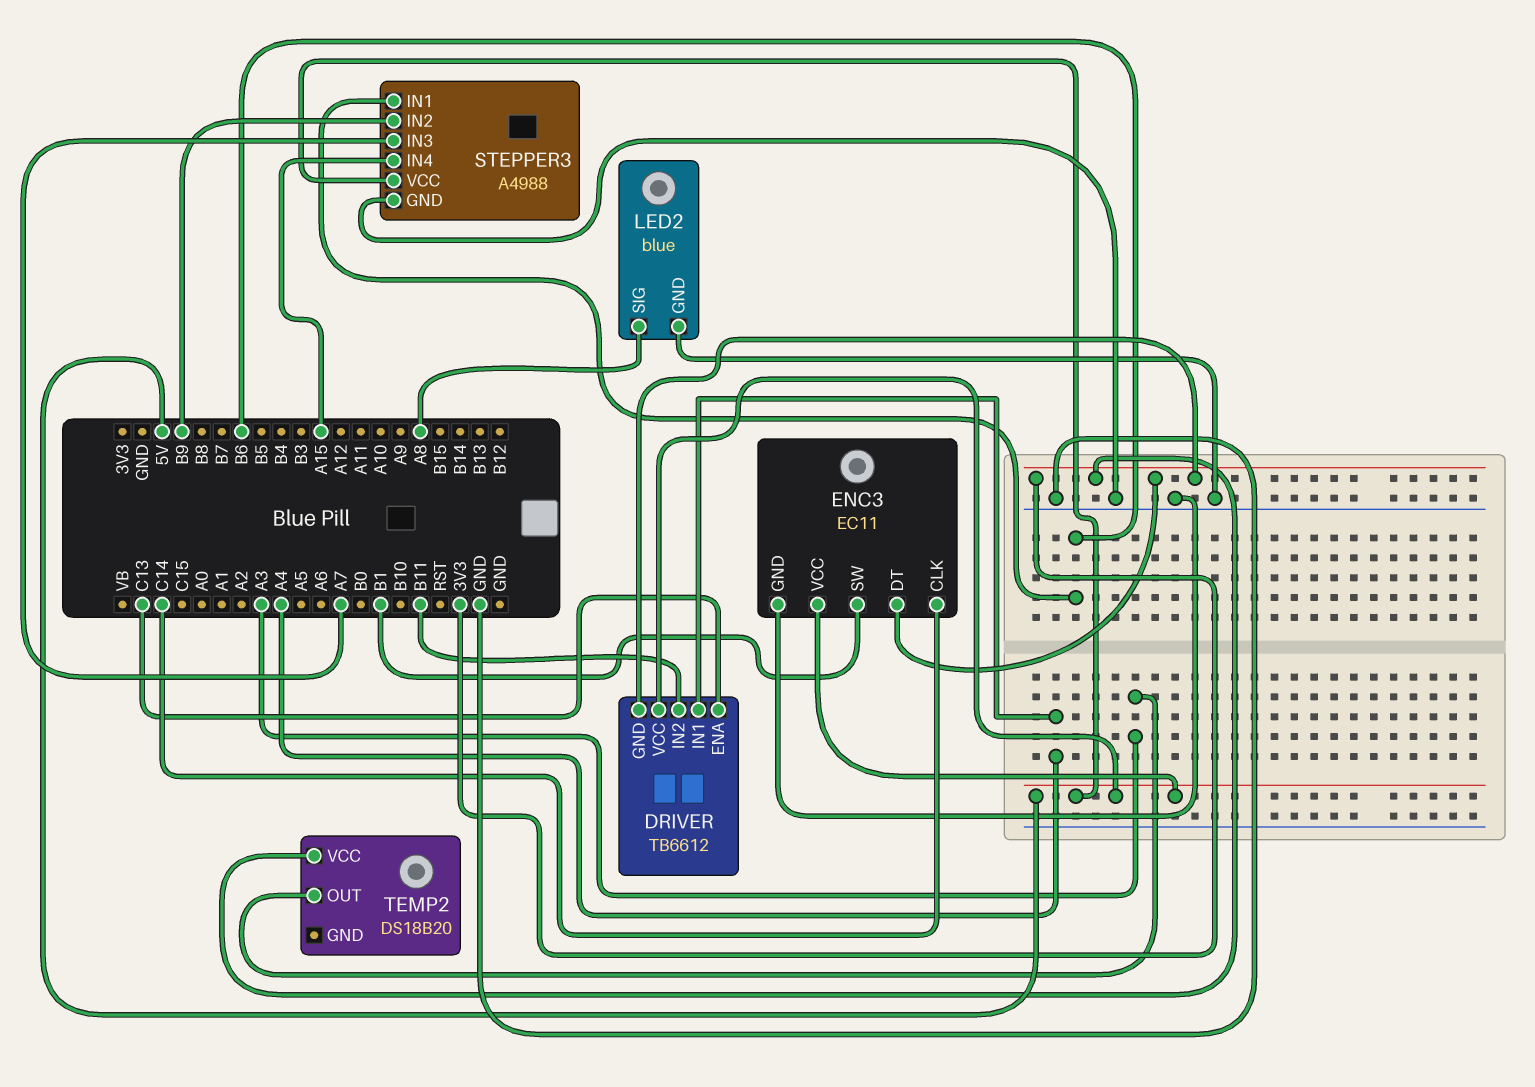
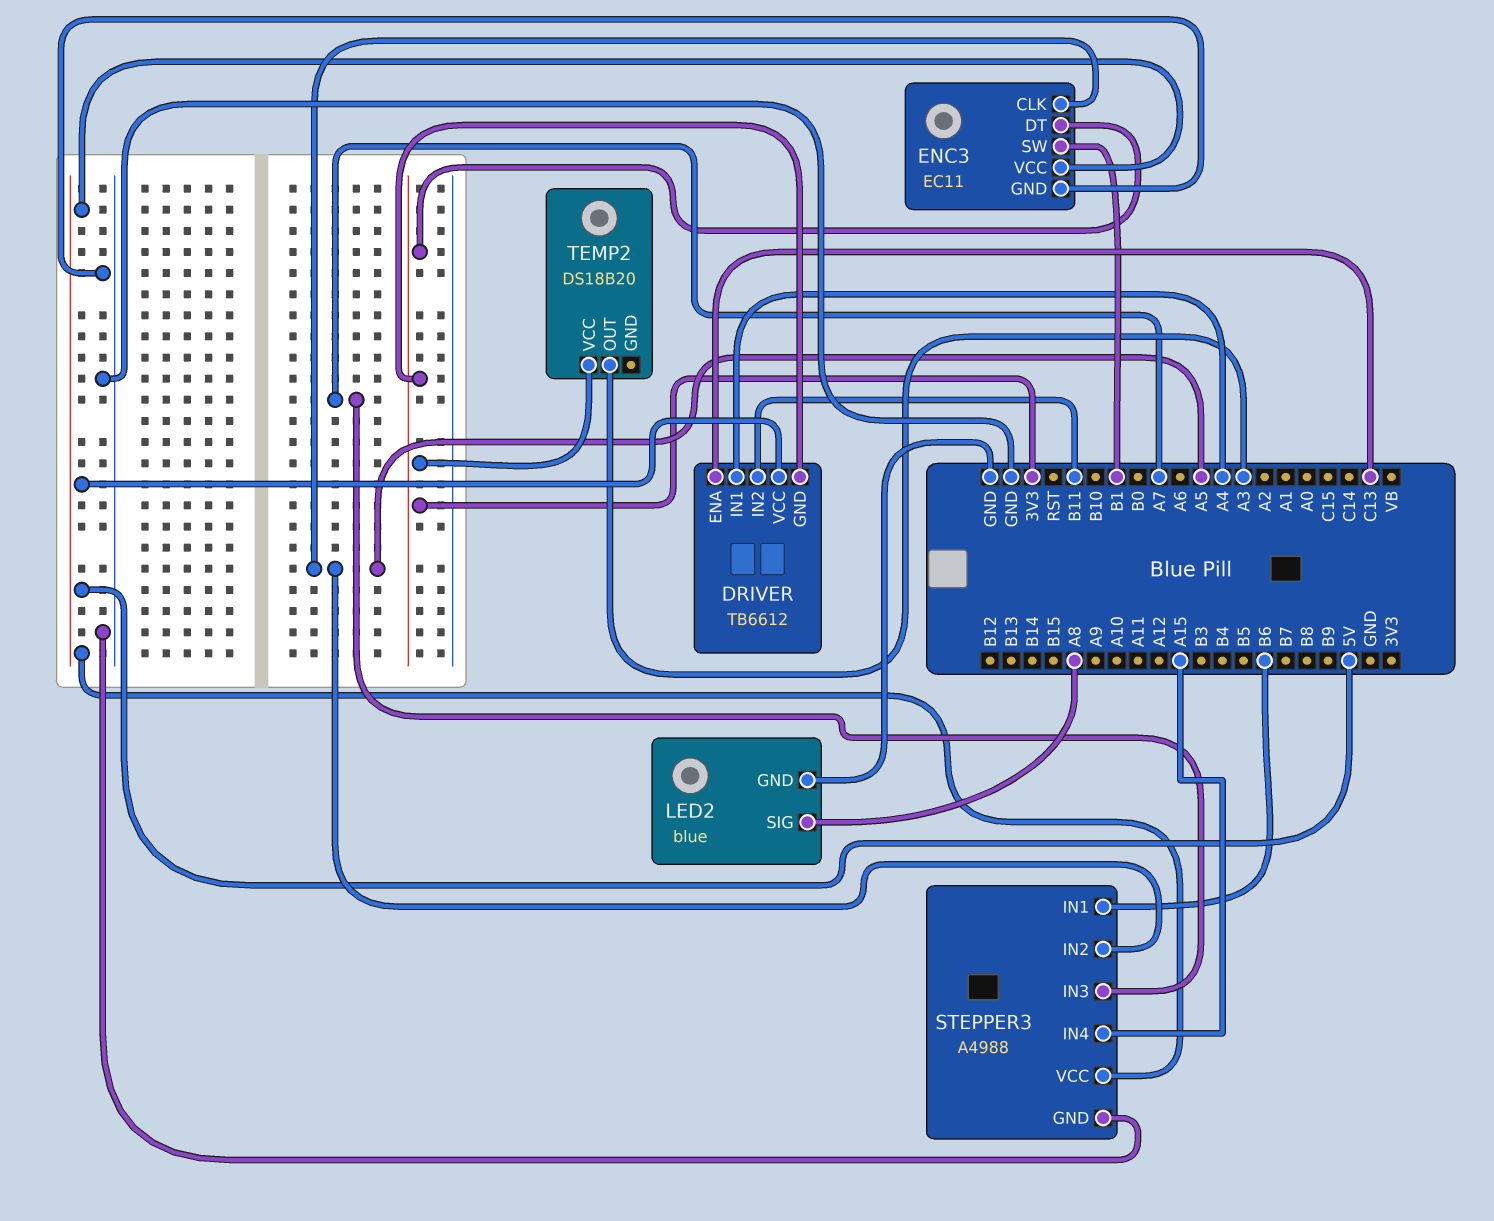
ENC3 pin CLK: C14 -> A5
STEPPER3 pin IN2: B9 -> A5

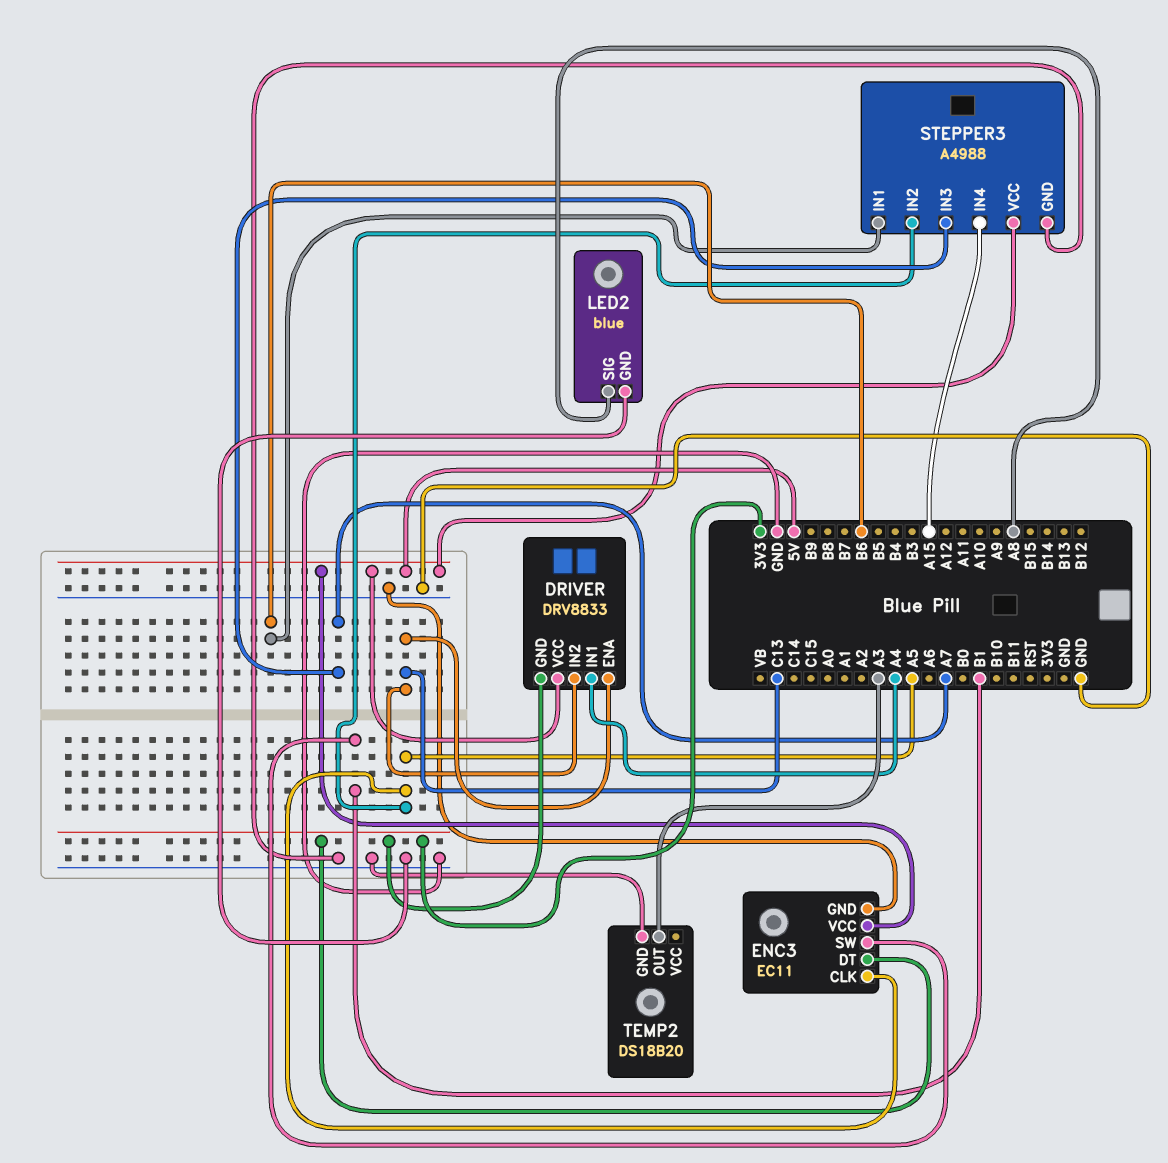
DRIVER: TB6612 -> DRV8833
DRIVER pin IN2: B11 -> C13
TEMP2 pin GND: none -> GND
TEMP2 pin VCC: 3V3 -> none

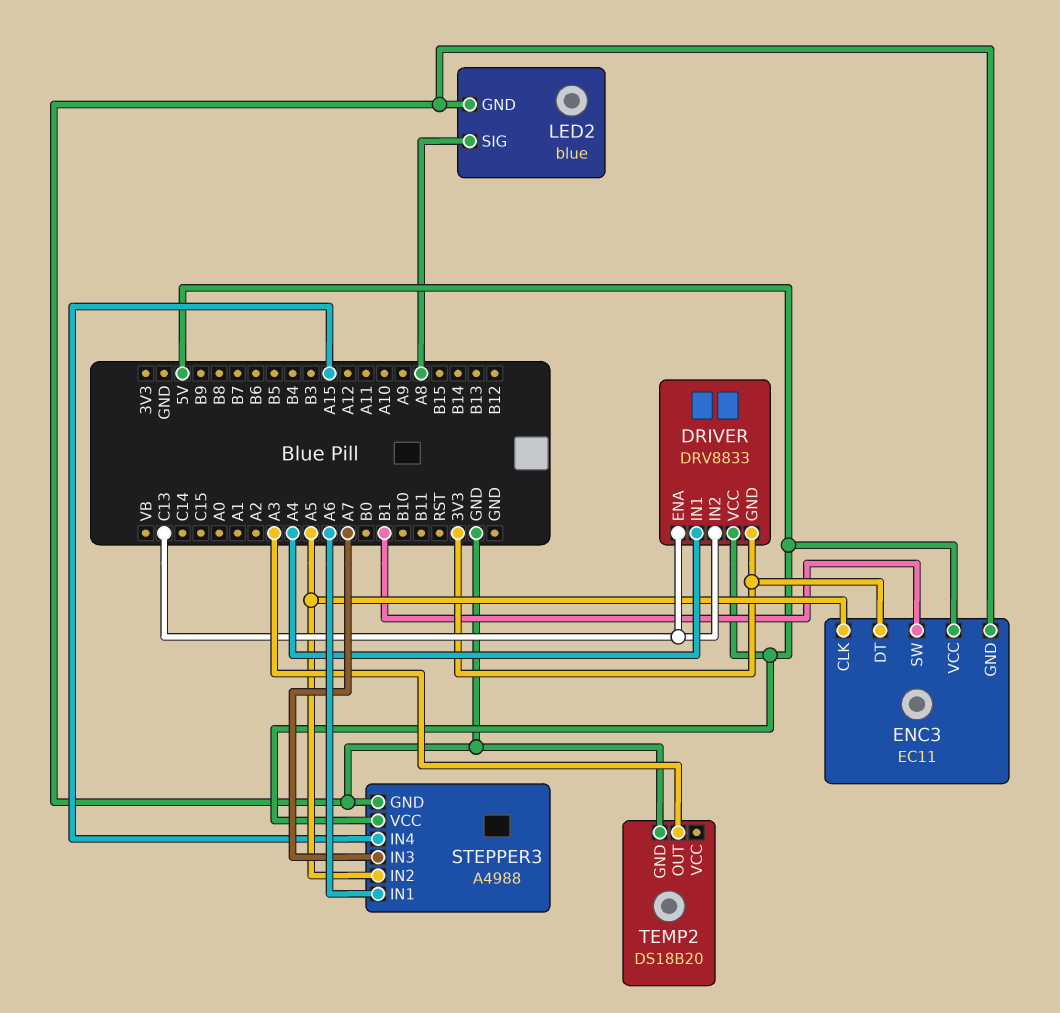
STEPPER3 pin IN1: B6 -> A6

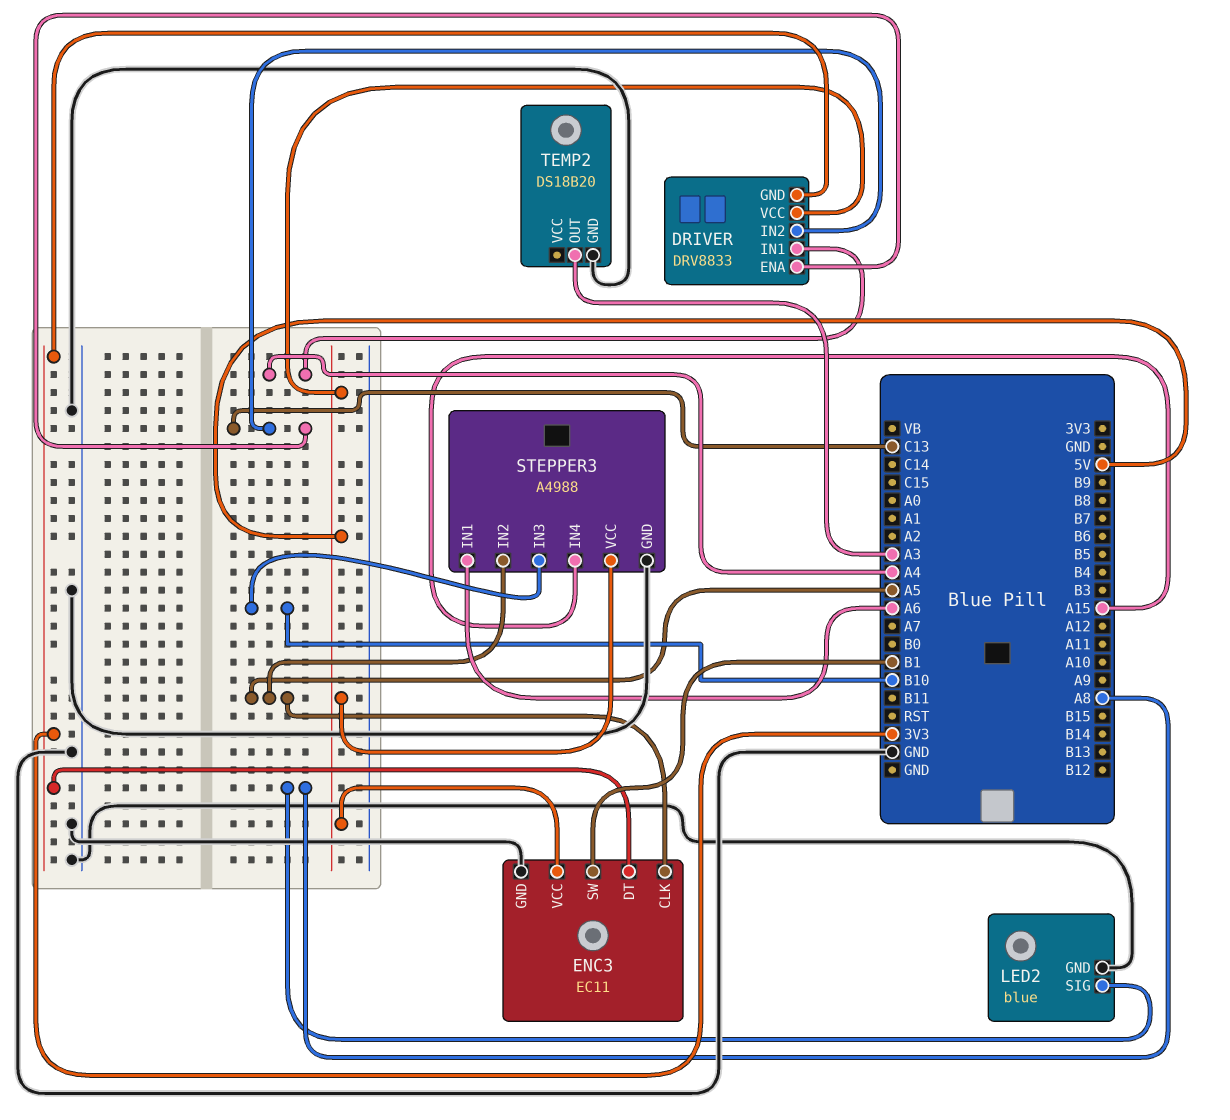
STEPPER3 pin IN3: A7 -> B10

